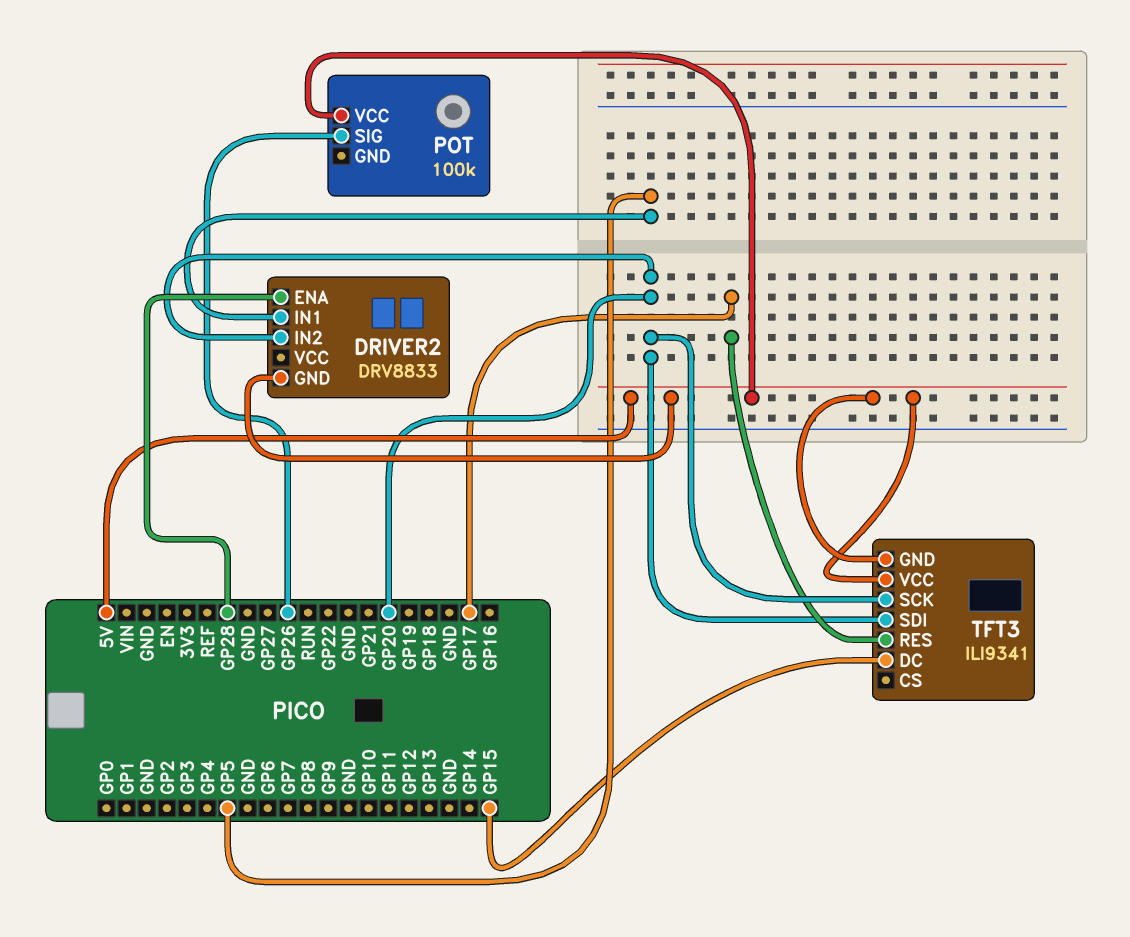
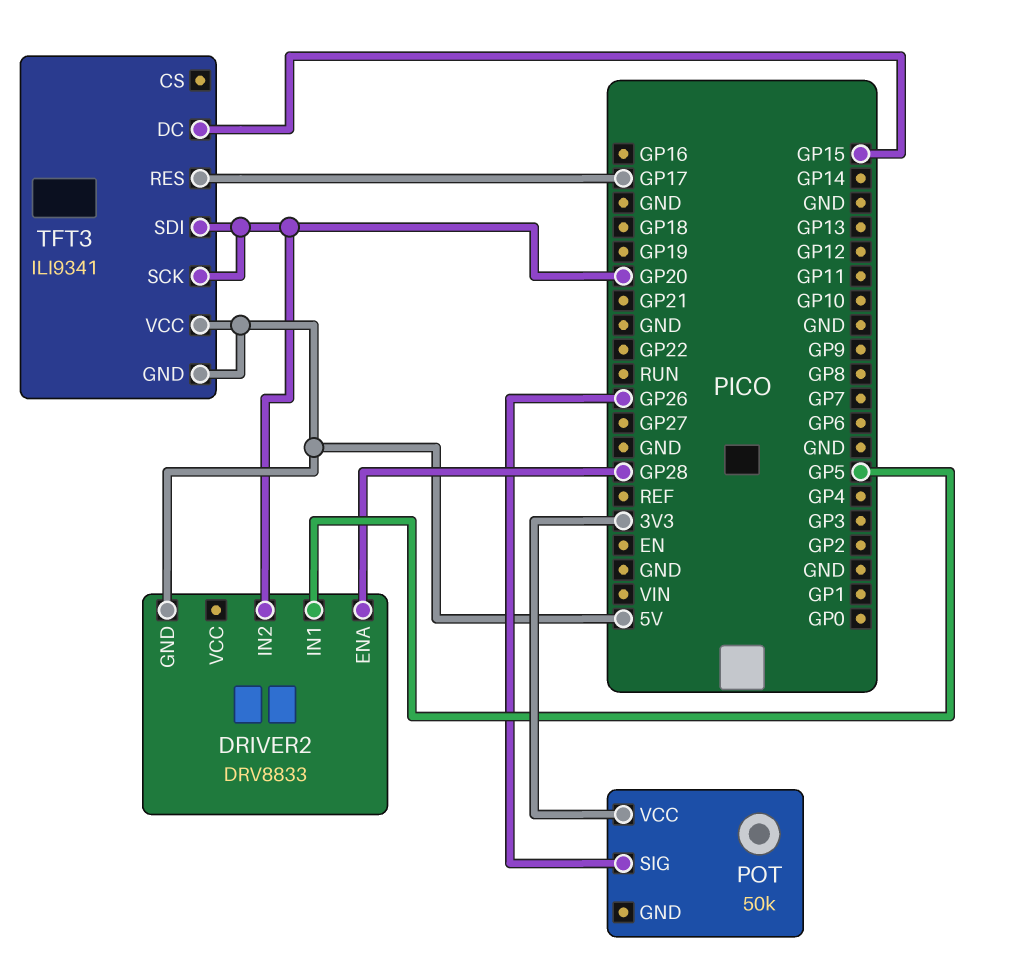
POT: 100k -> 50k
POT pin VCC: 5V -> 3V3

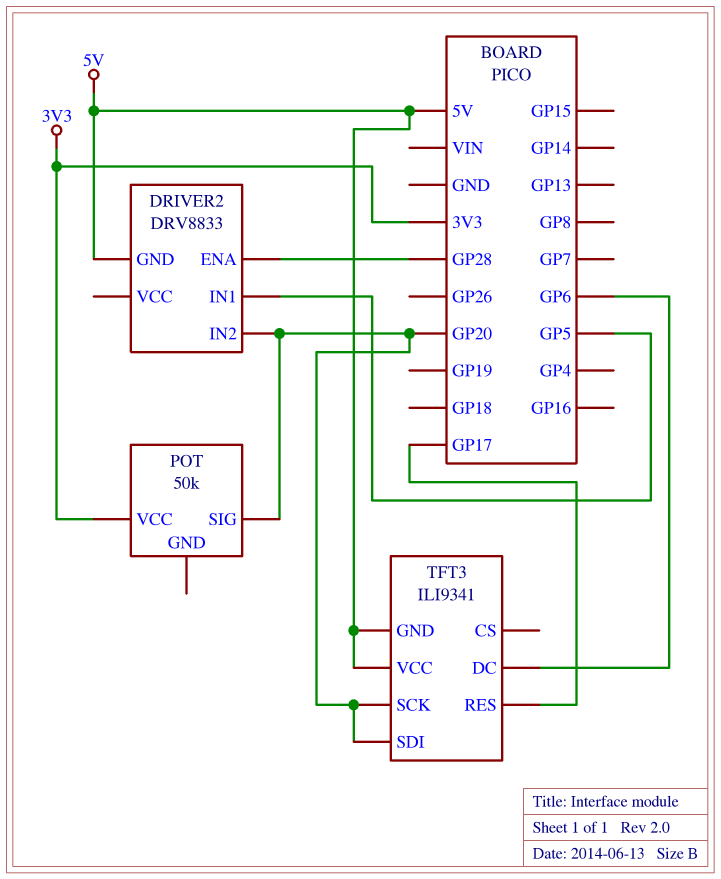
POT pin SIG: GP26 -> GP20
TFT3 pin DC: GP15 -> GP6

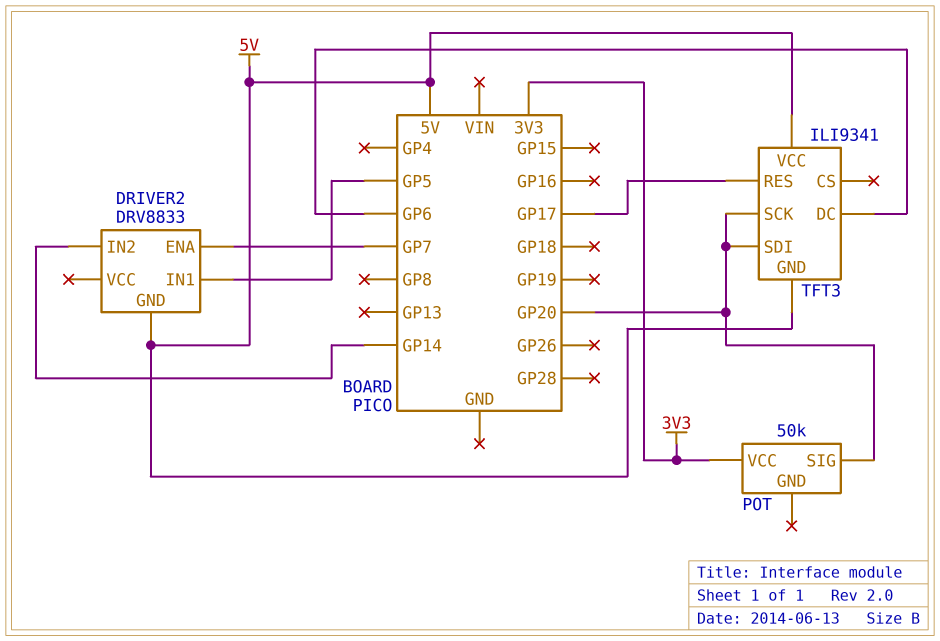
DRIVER2 pin ENA: GP28 -> GP7
DRIVER2 pin IN2: GP20 -> GP14

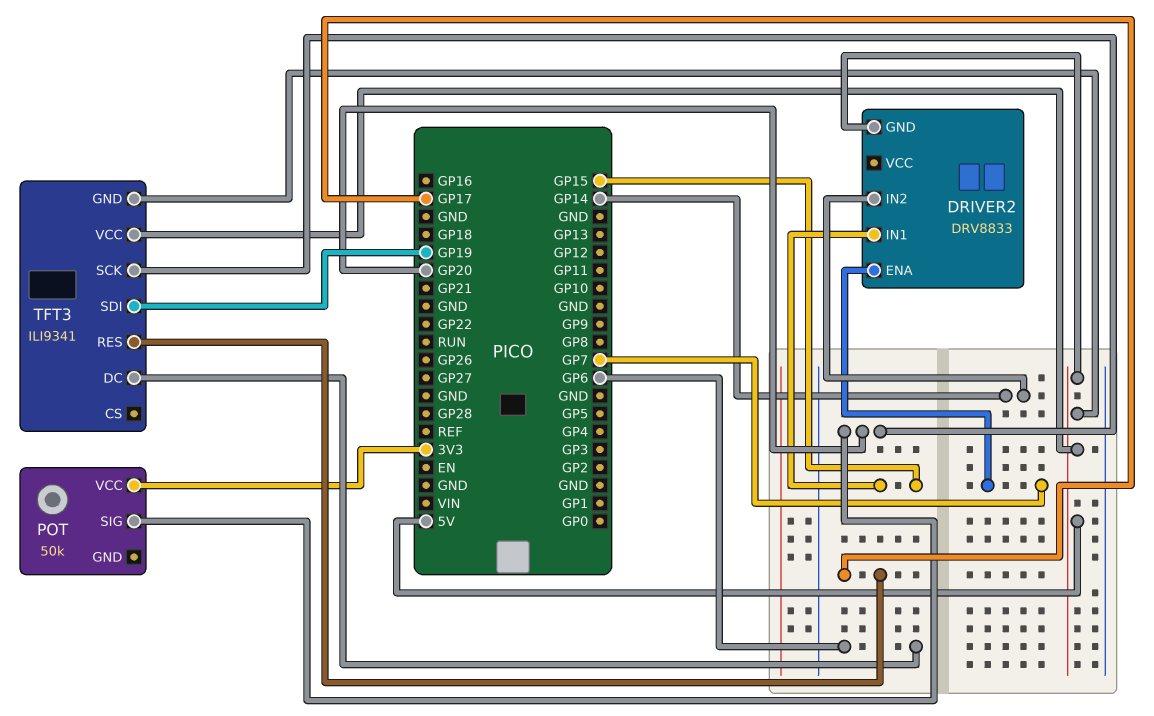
DRIVER2 pin IN1: GP5 -> GP15
TFT3 pin SDI: GP20 -> GP19

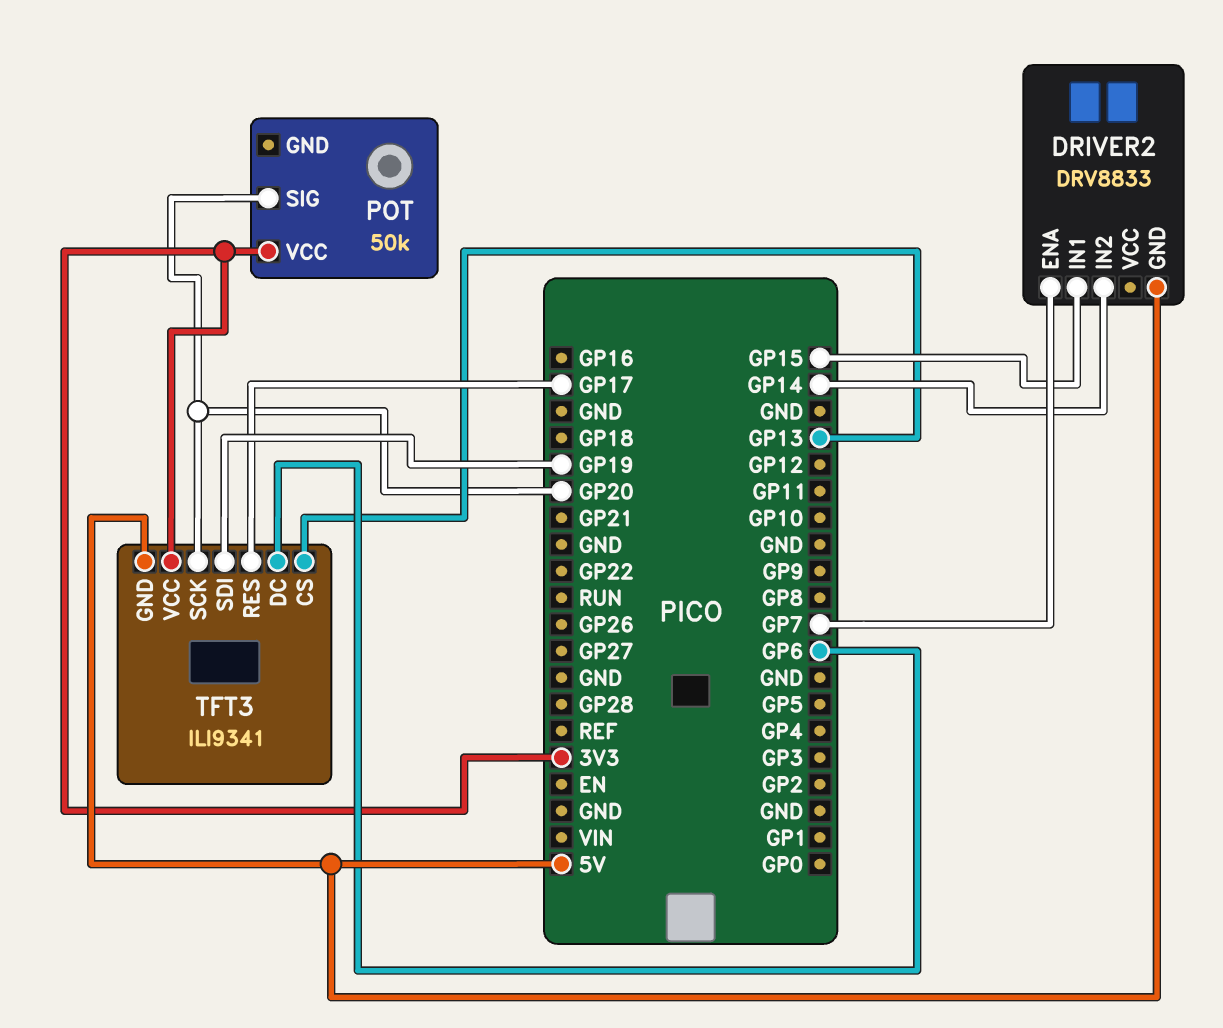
TFT3 pin CS: none -> GP13
TFT3 pin VCC: 5V -> 3V3

